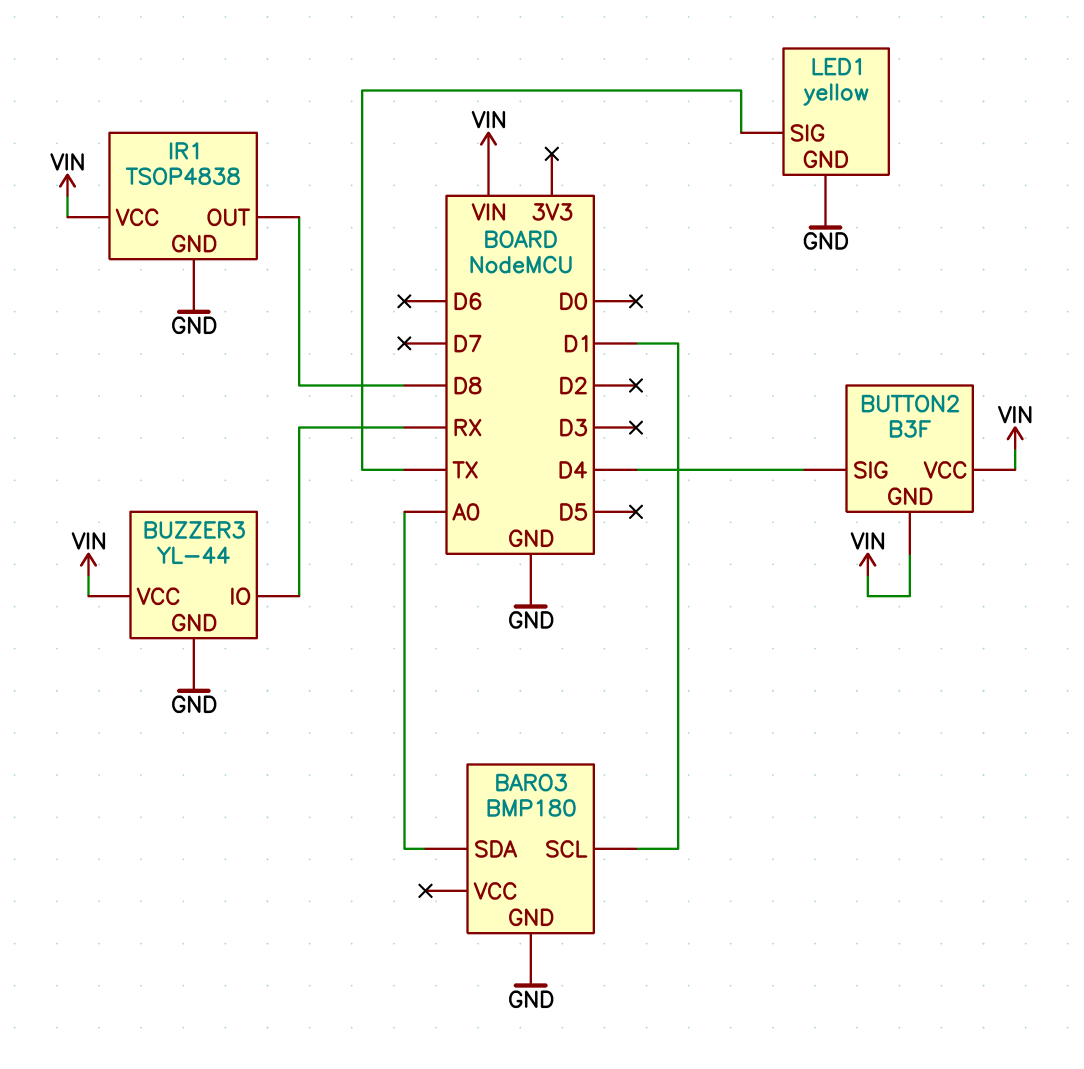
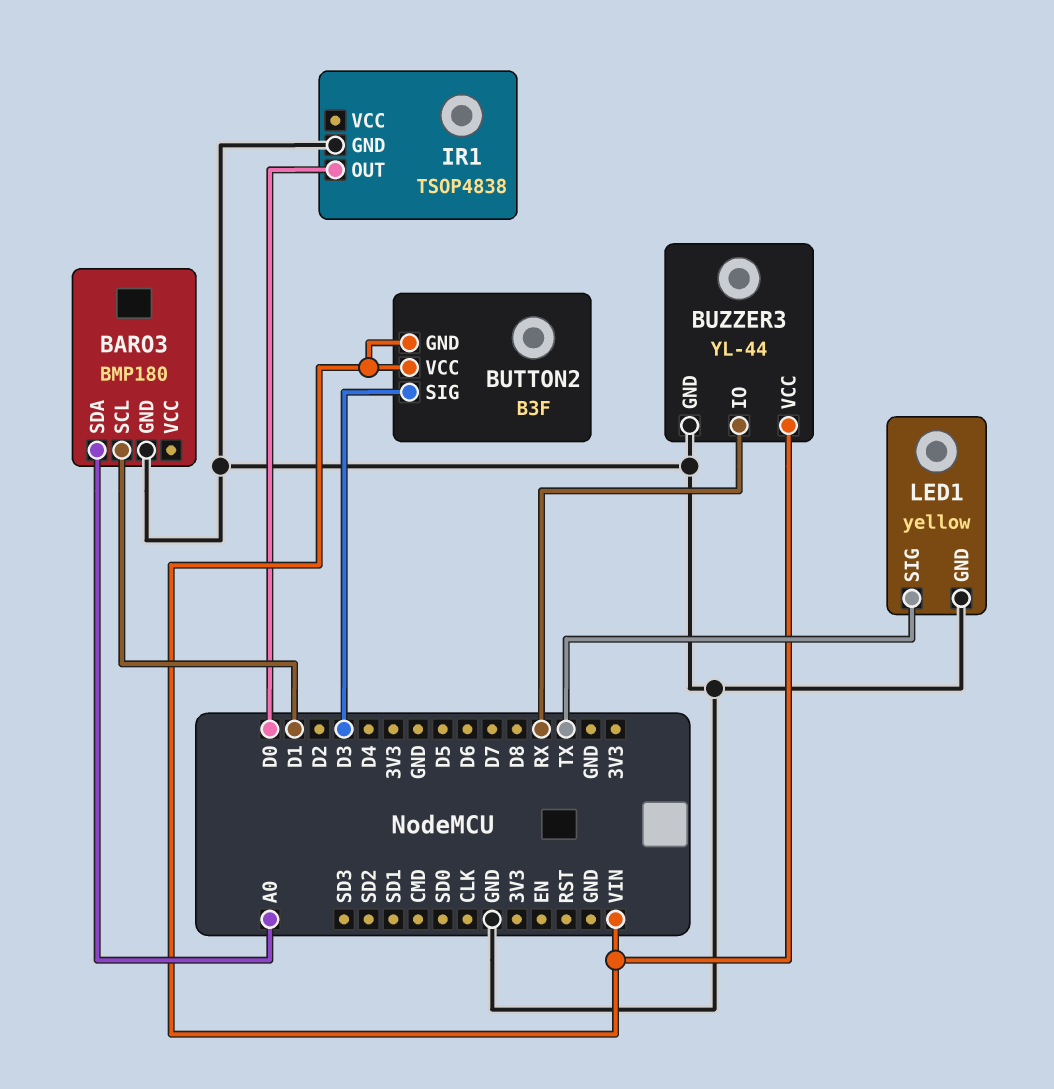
BUTTON2 pin SIG: D4 -> D3
IR1 pin OUT: D8 -> D0
IR1 pin VCC: VIN -> none

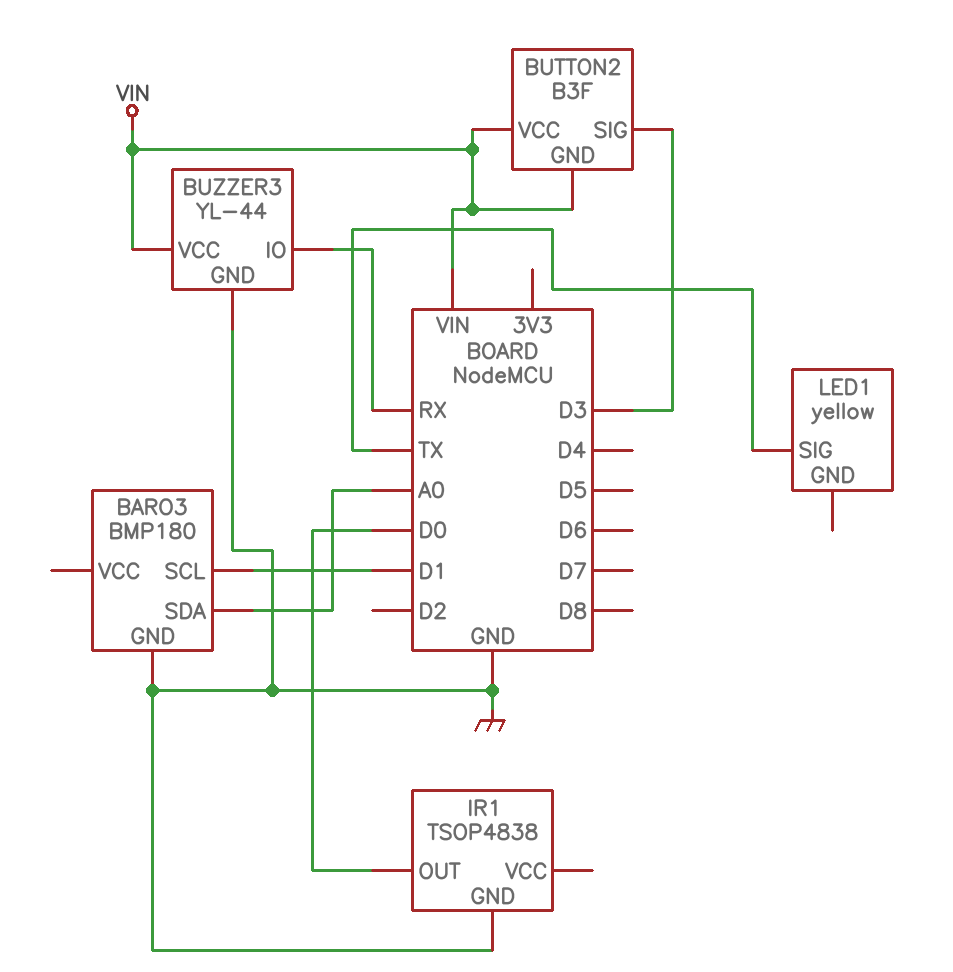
LED1 pin GND: GND -> none

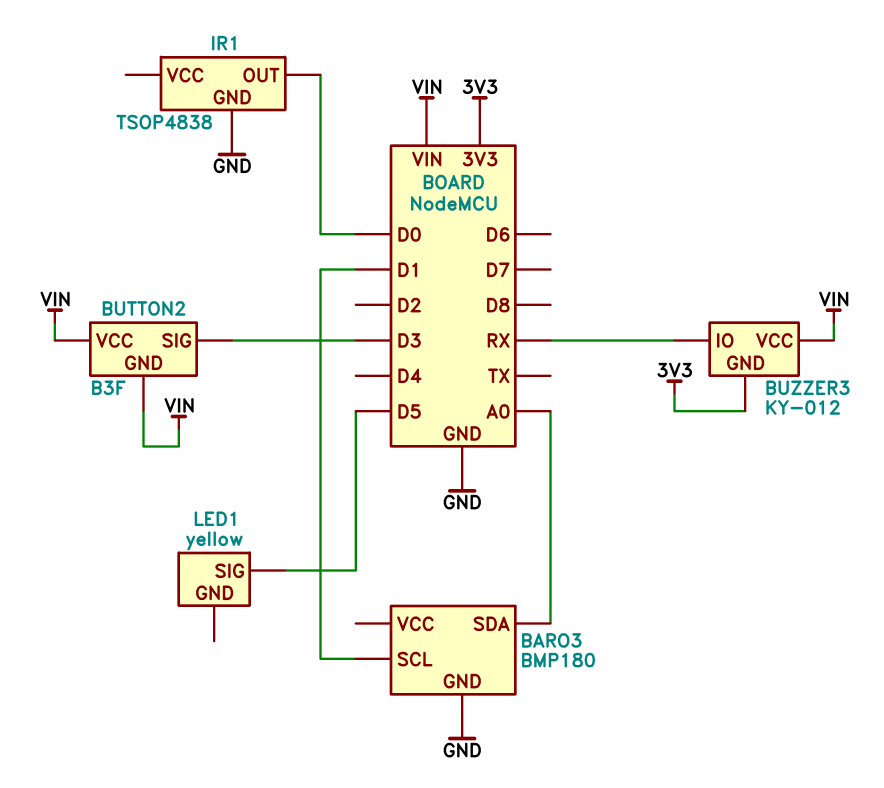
BUZZER3: YL-44 -> KY-012
BUZZER3 pin GND: GND -> 3V3
LED1 pin SIG: TX -> D5

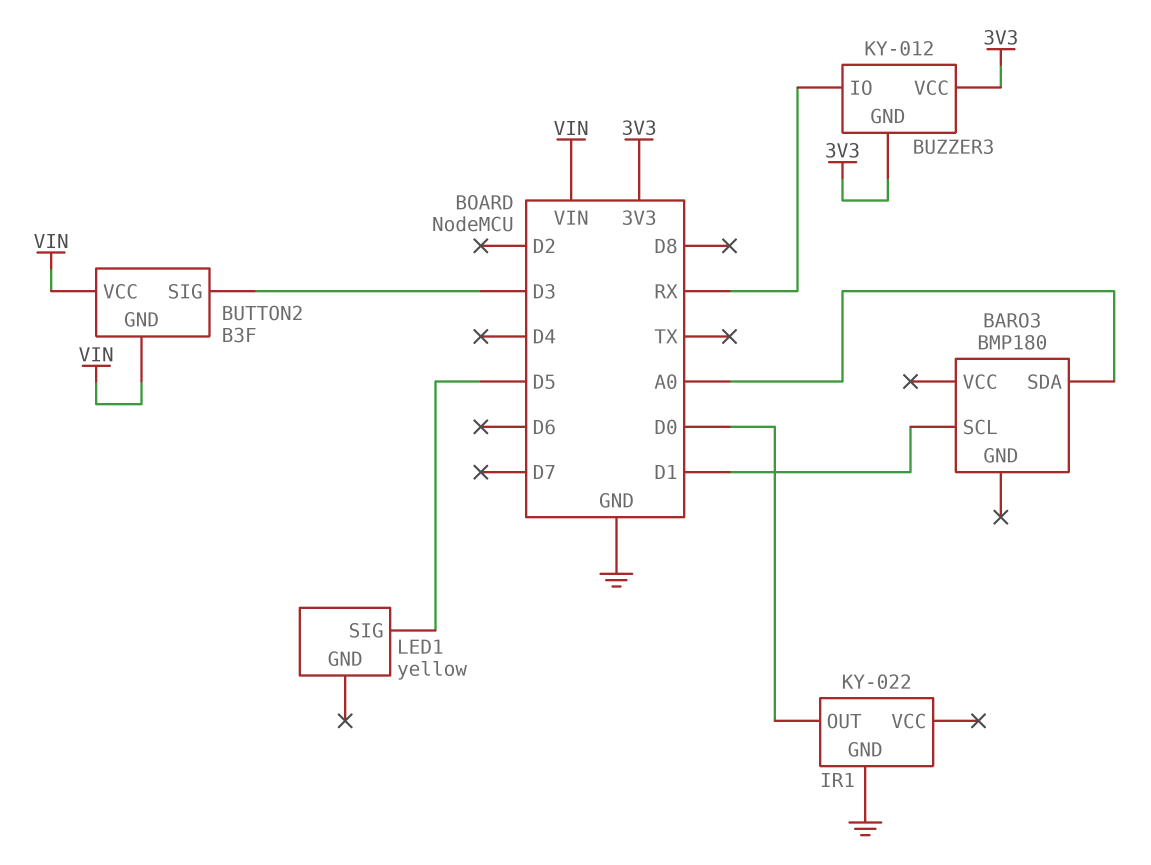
BARO3 pin GND: GND -> none
BUZZER3 pin VCC: VIN -> 3V3
IR1: TSOP4838 -> KY-022

